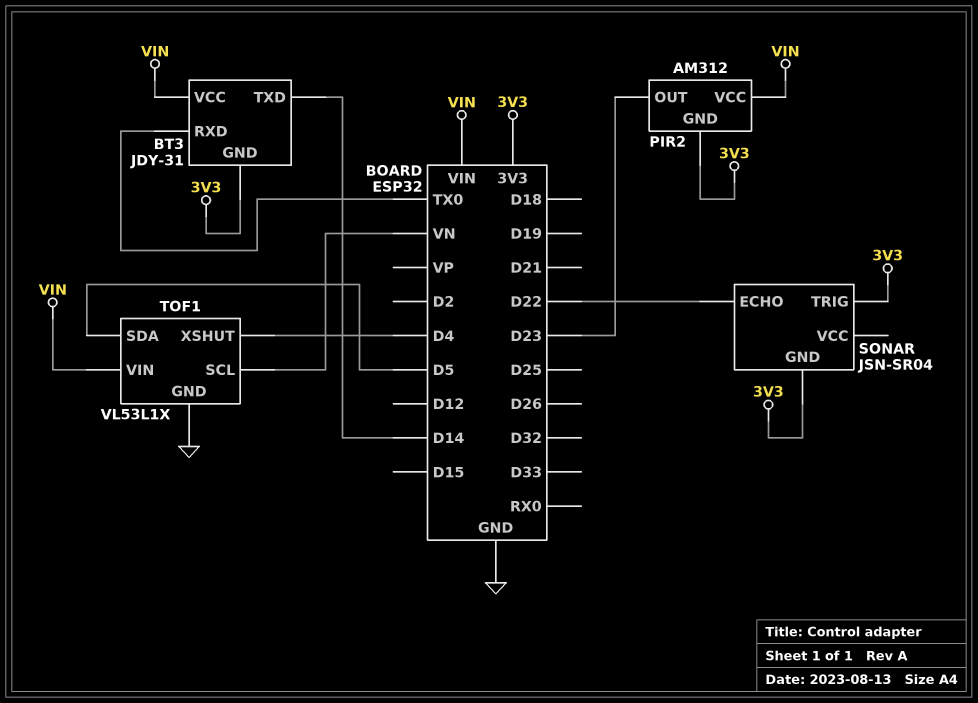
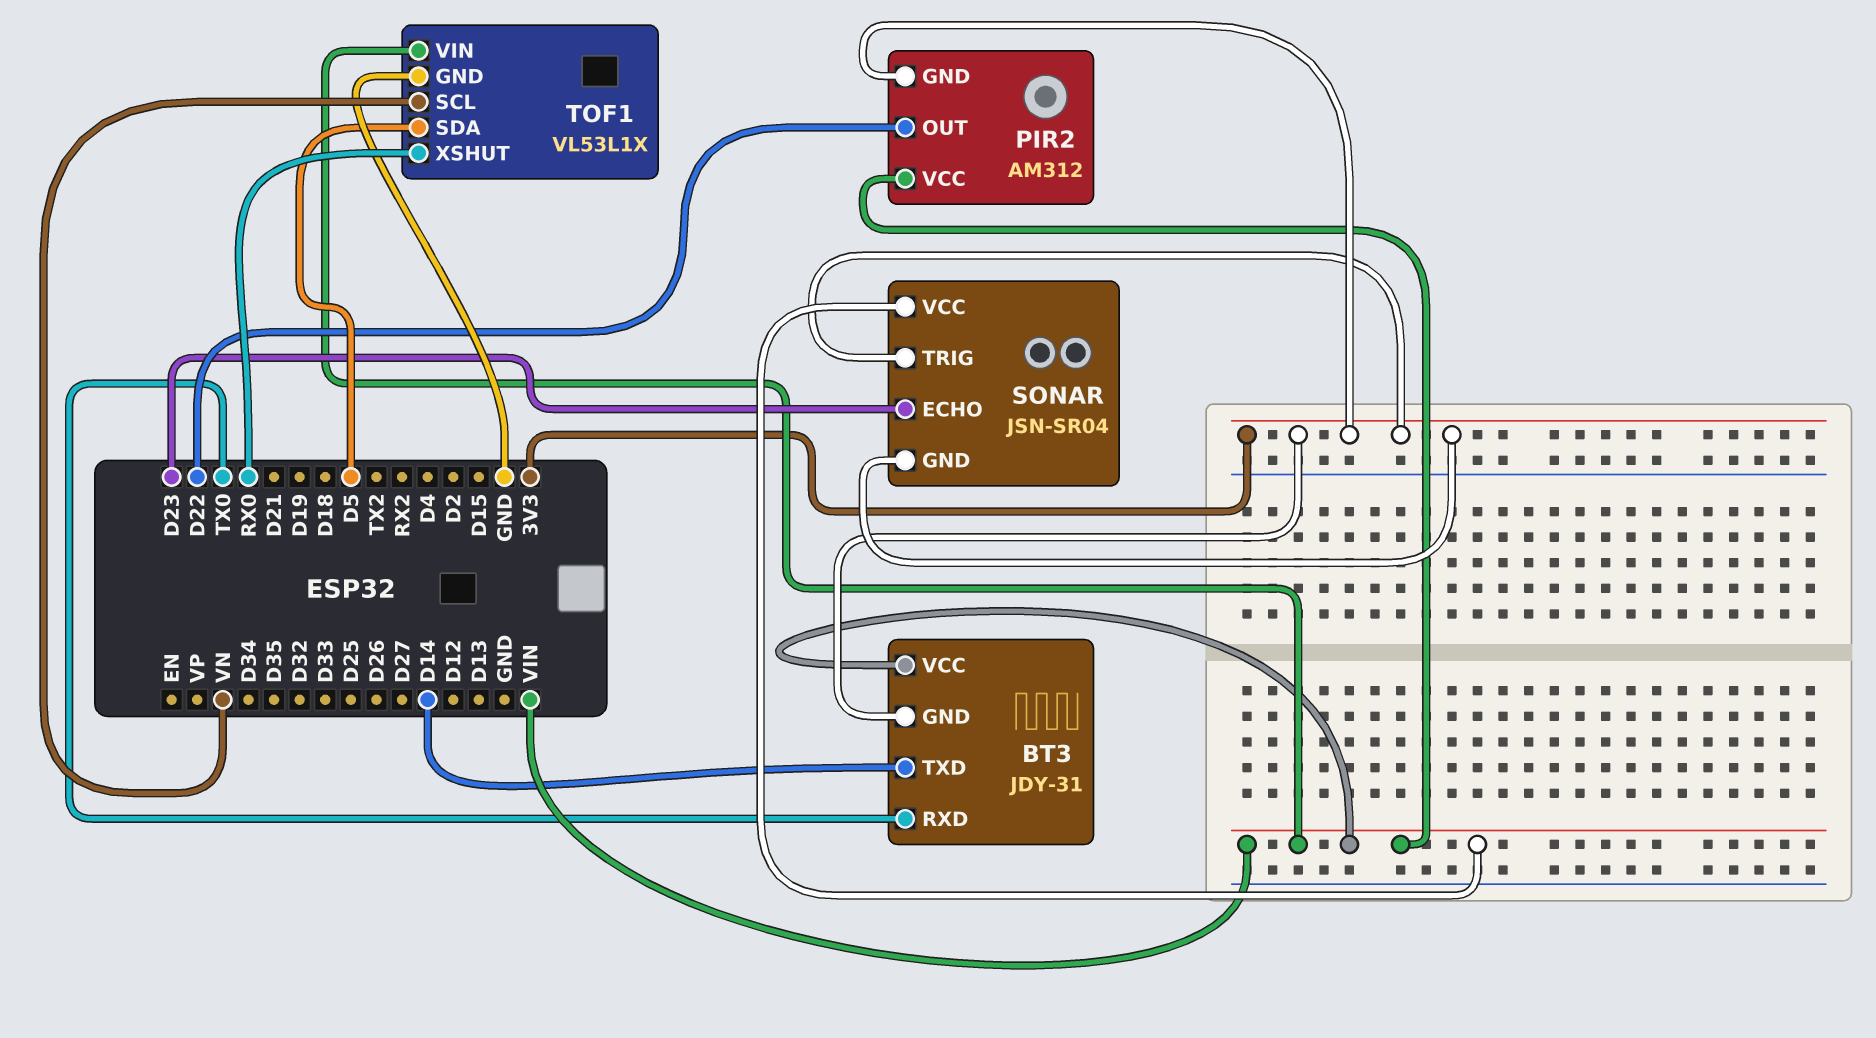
PIR2 pin OUT: D23 -> D22
SONAR pin ECHO: D22 -> D23
SONAR pin VCC: none -> VIN
TOF1 pin XSHUT: D4 -> RX0

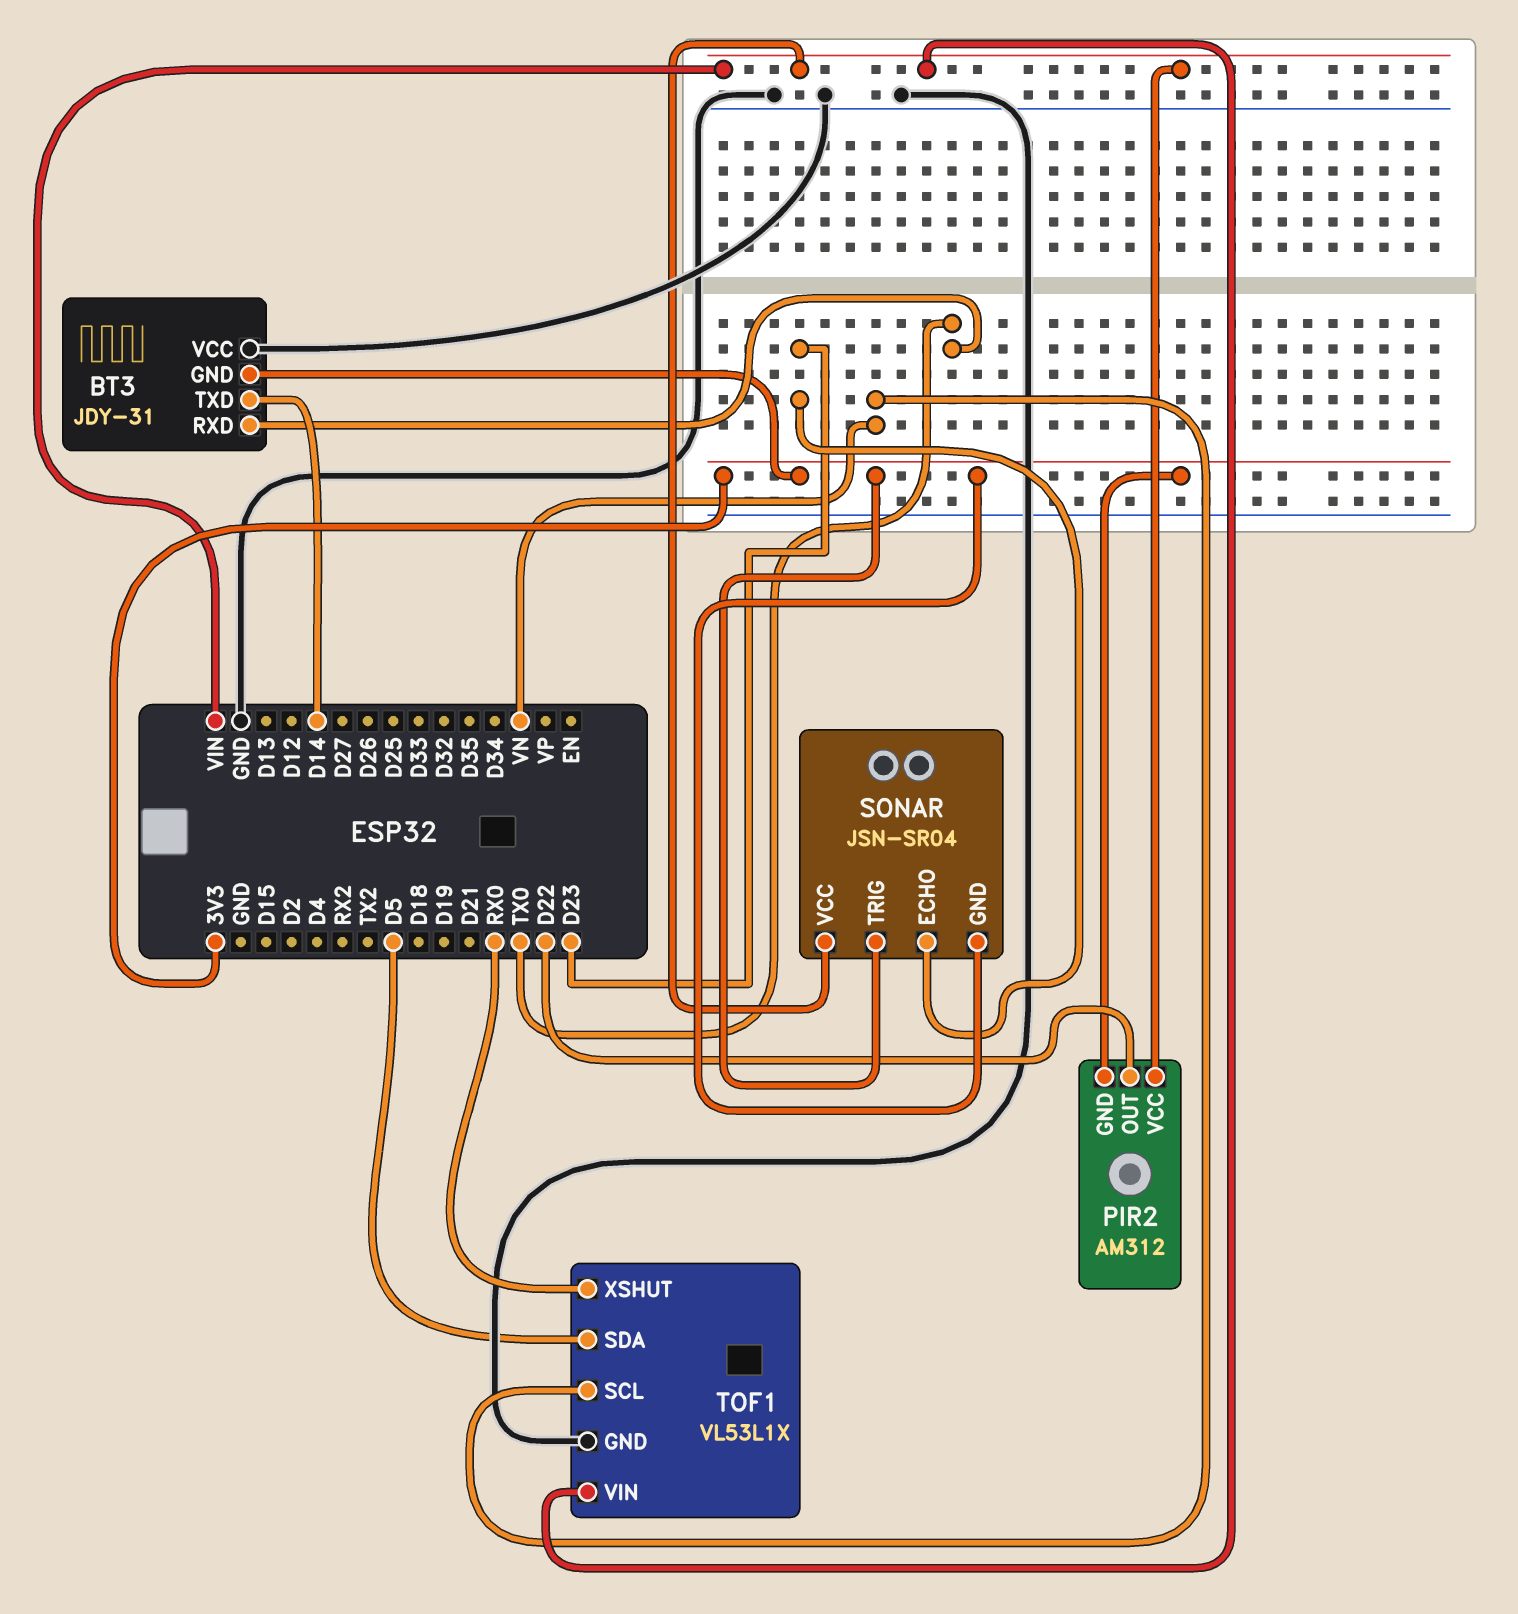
BT3 pin VCC: VIN -> GND

